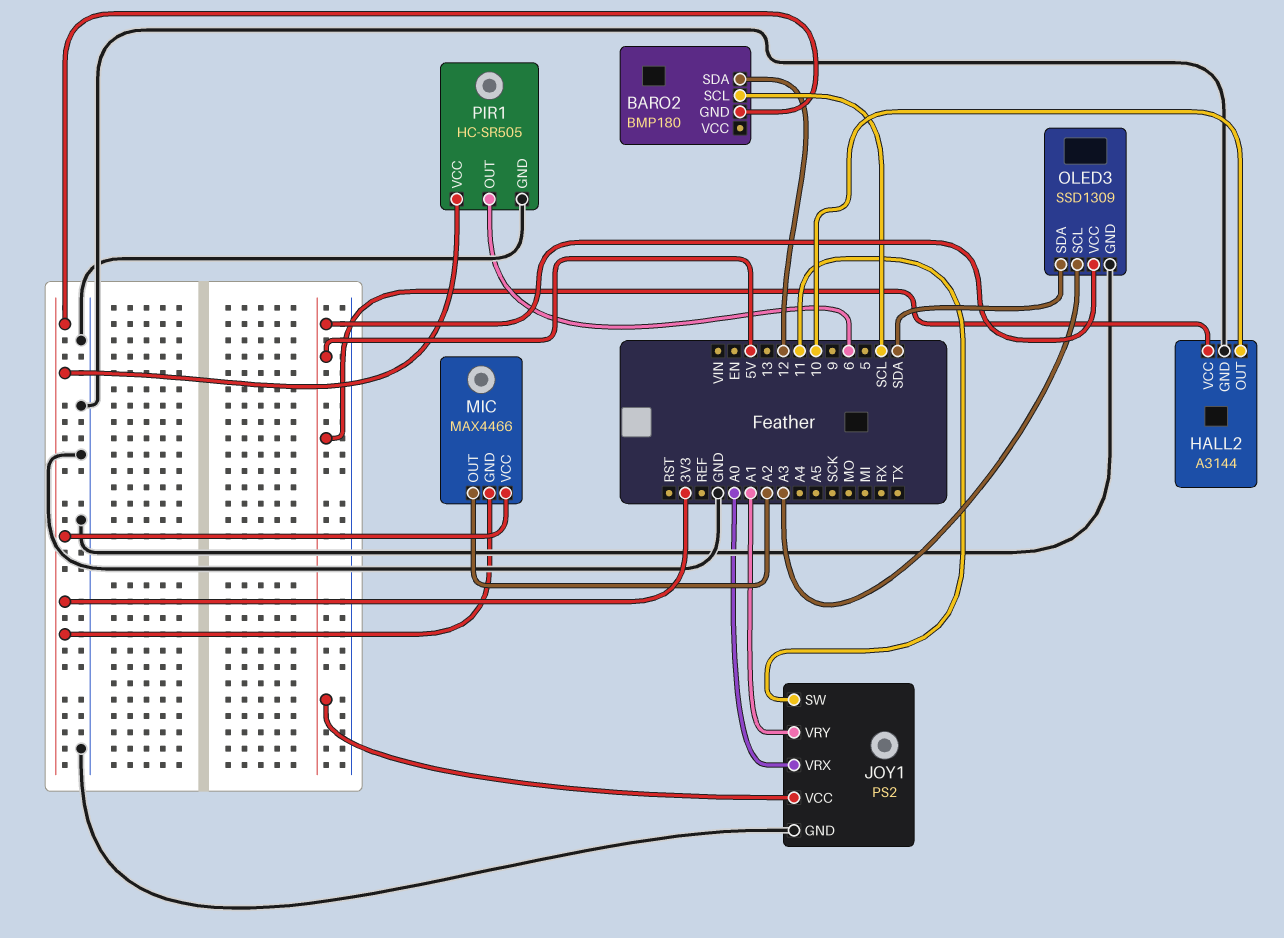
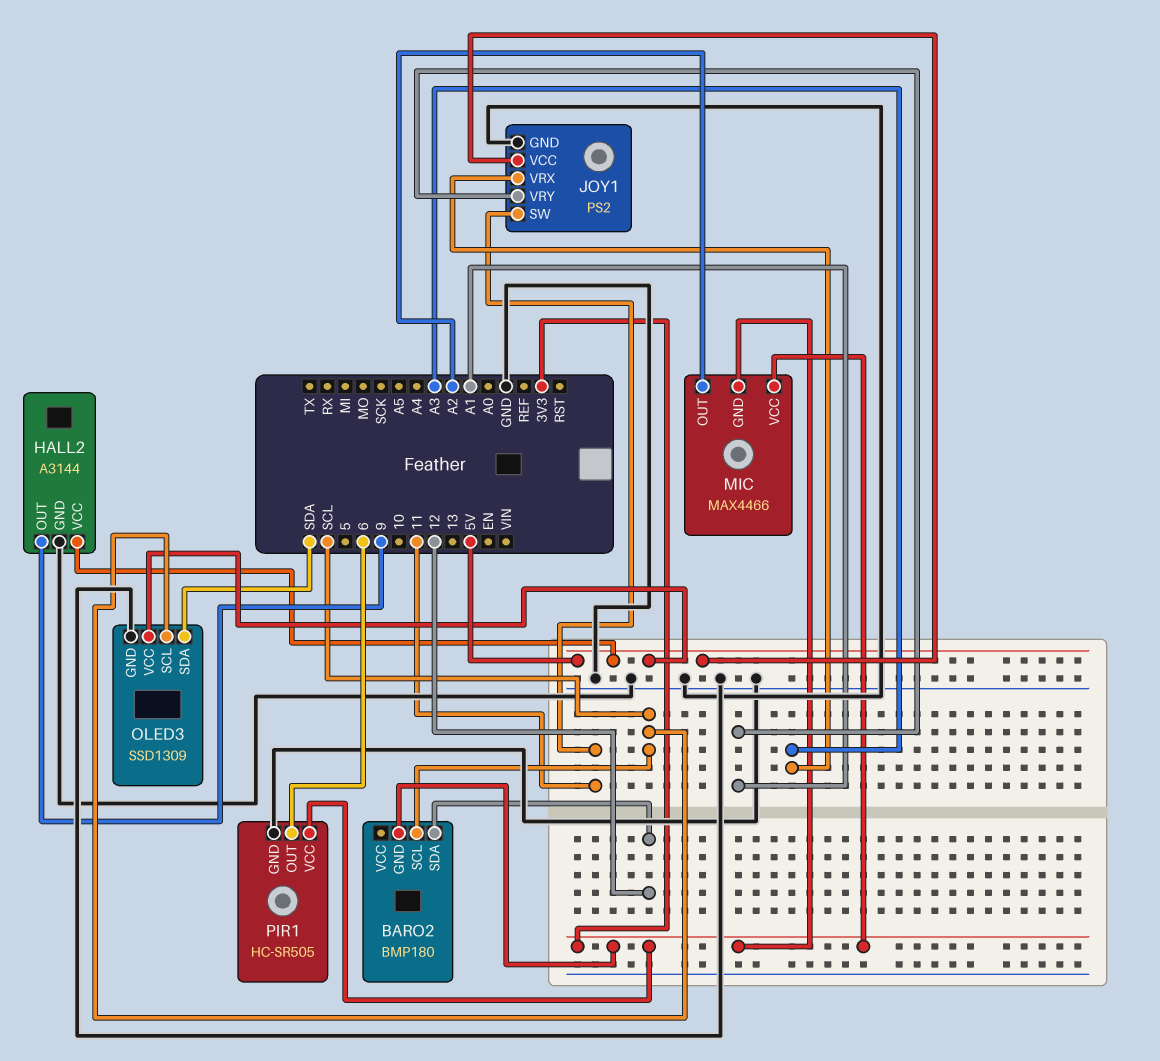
HALL2 pin OUT: 10 -> 9
JOY1 pin VRX: A0 -> A3
OLED3 pin SCL: A3 -> SCL

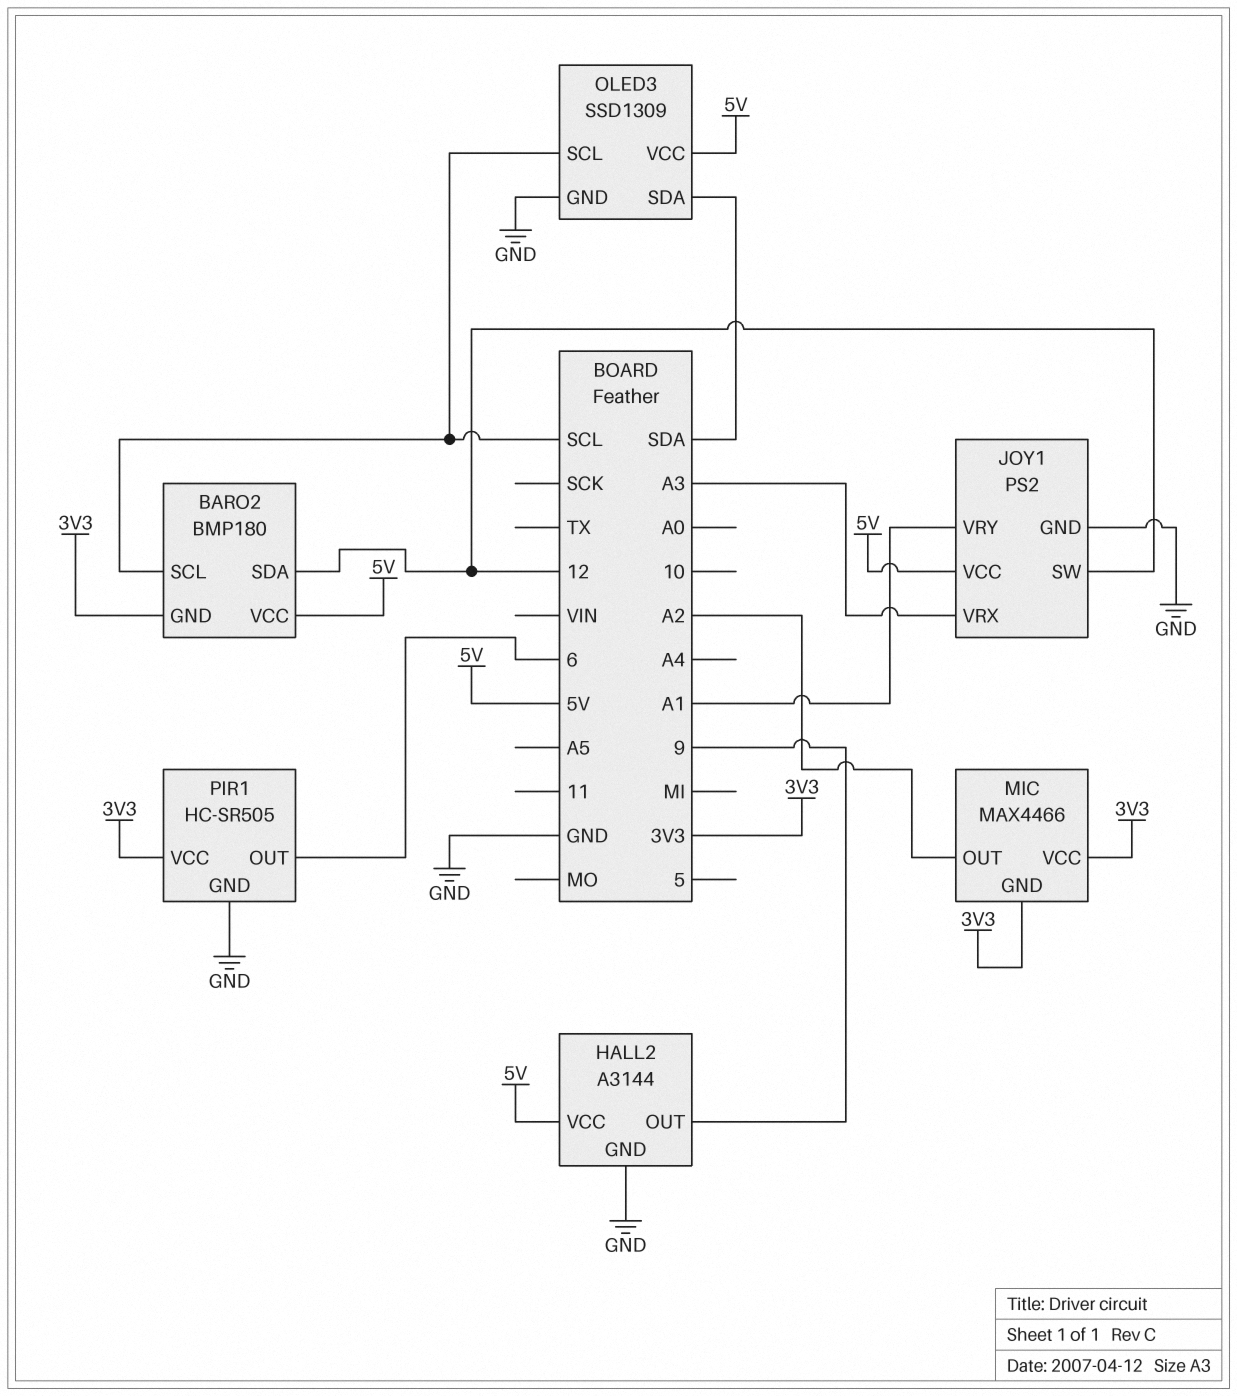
BARO2 pin VCC: none -> 5V
JOY1 pin SW: 11 -> 12

